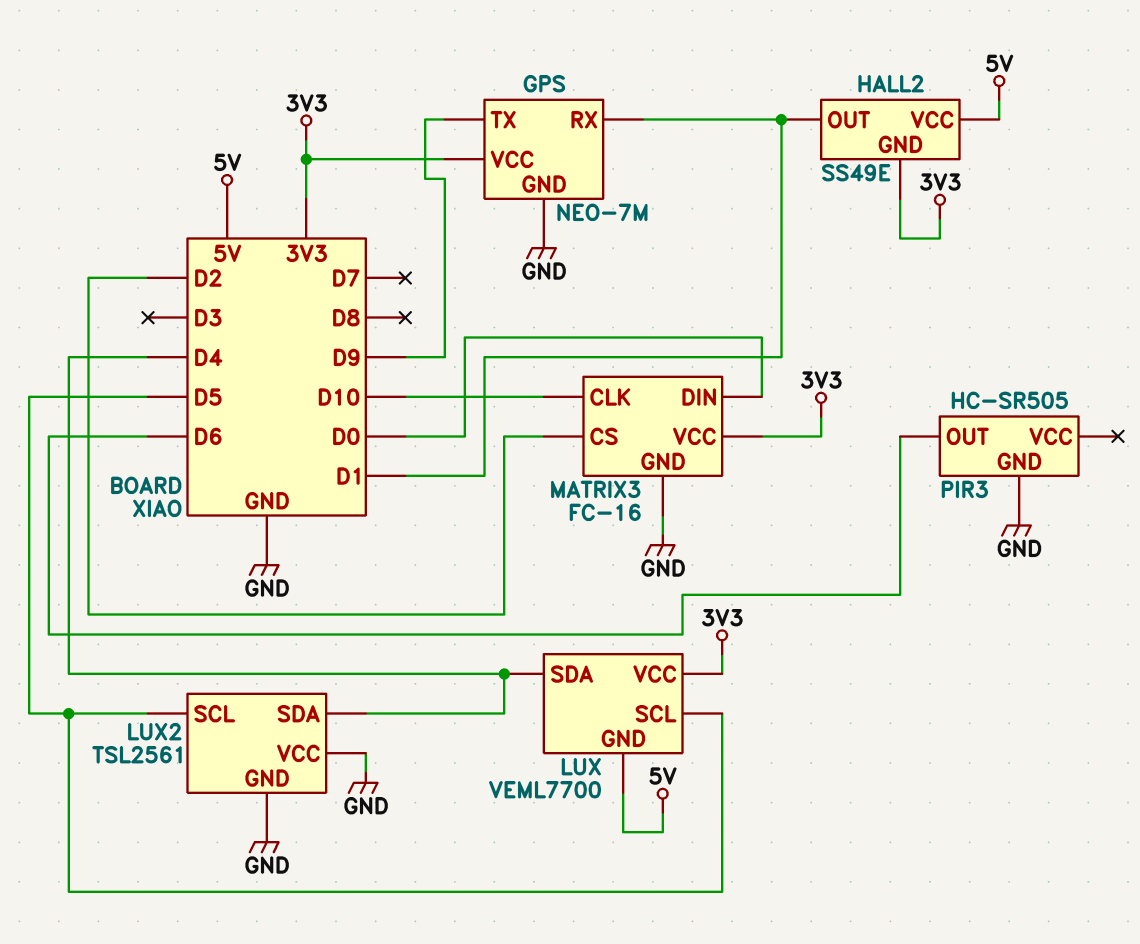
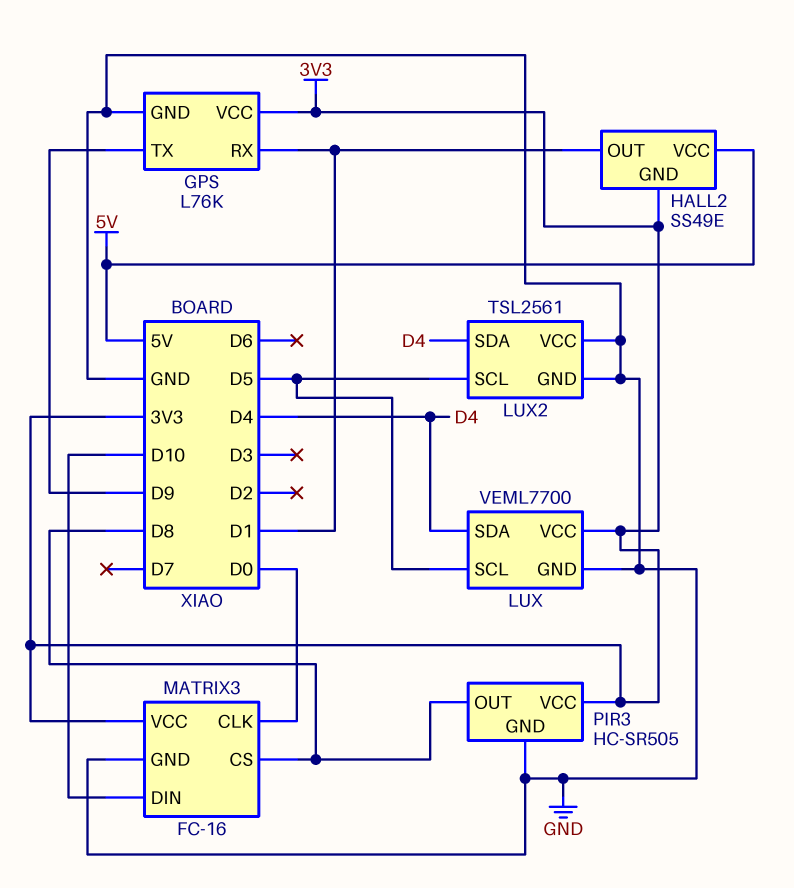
GPS: NEO-7M -> L76K
LUX pin GND: 5V -> GND
MATRIX3 pin CLK: D10 -> D0
MATRIX3 pin CS: D2 -> D8
MATRIX3 pin DIN: D0 -> D10
PIR3 pin OUT: D6 -> D8
PIR3 pin VCC: none -> 3V3

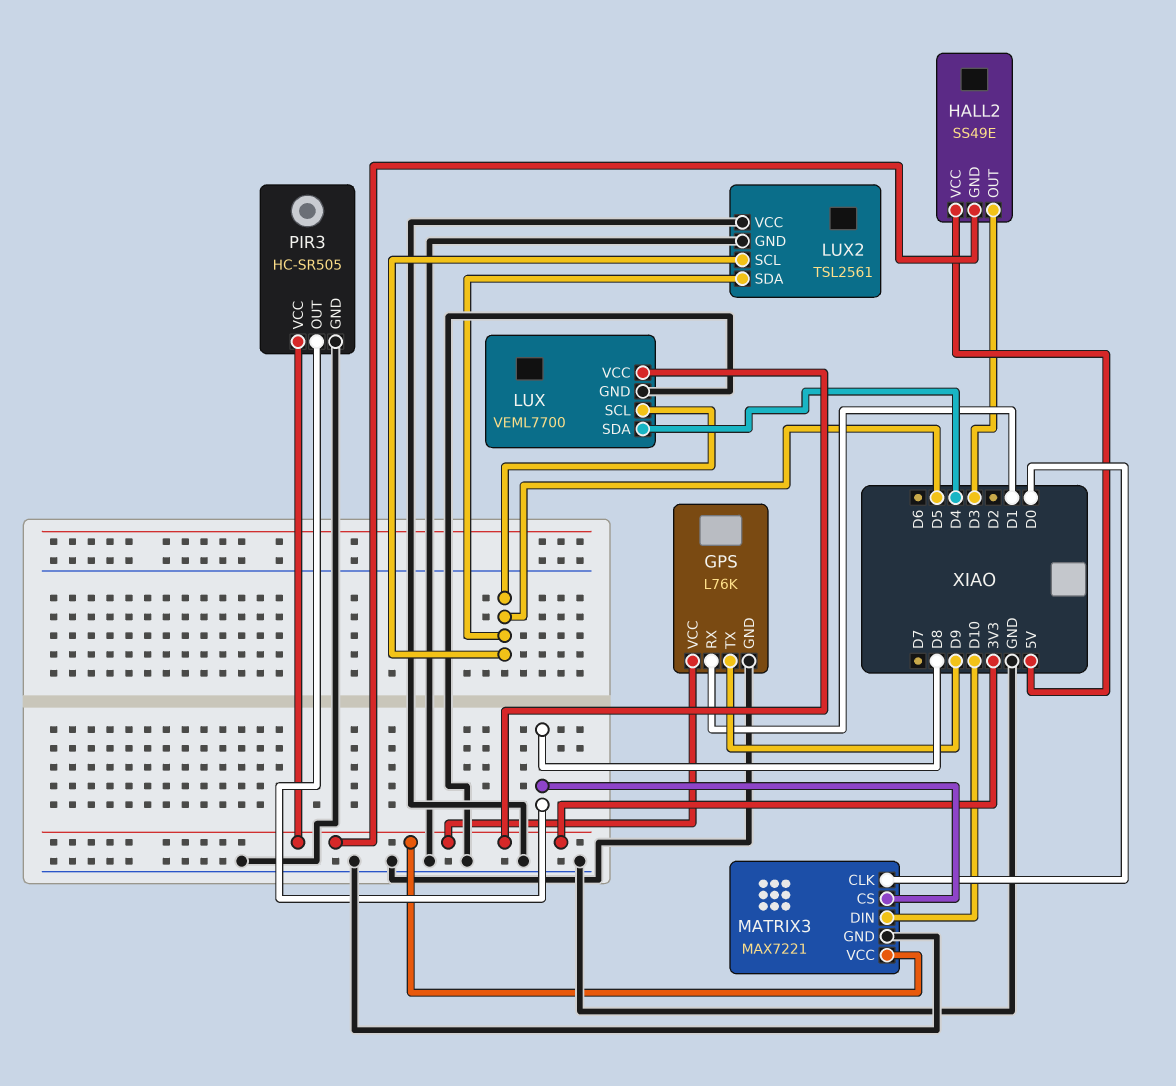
HALL2 pin OUT: D1 -> D3
LUX2 pin SDA: D4 -> D5
MATRIX3: FC-16 -> MAX7221

